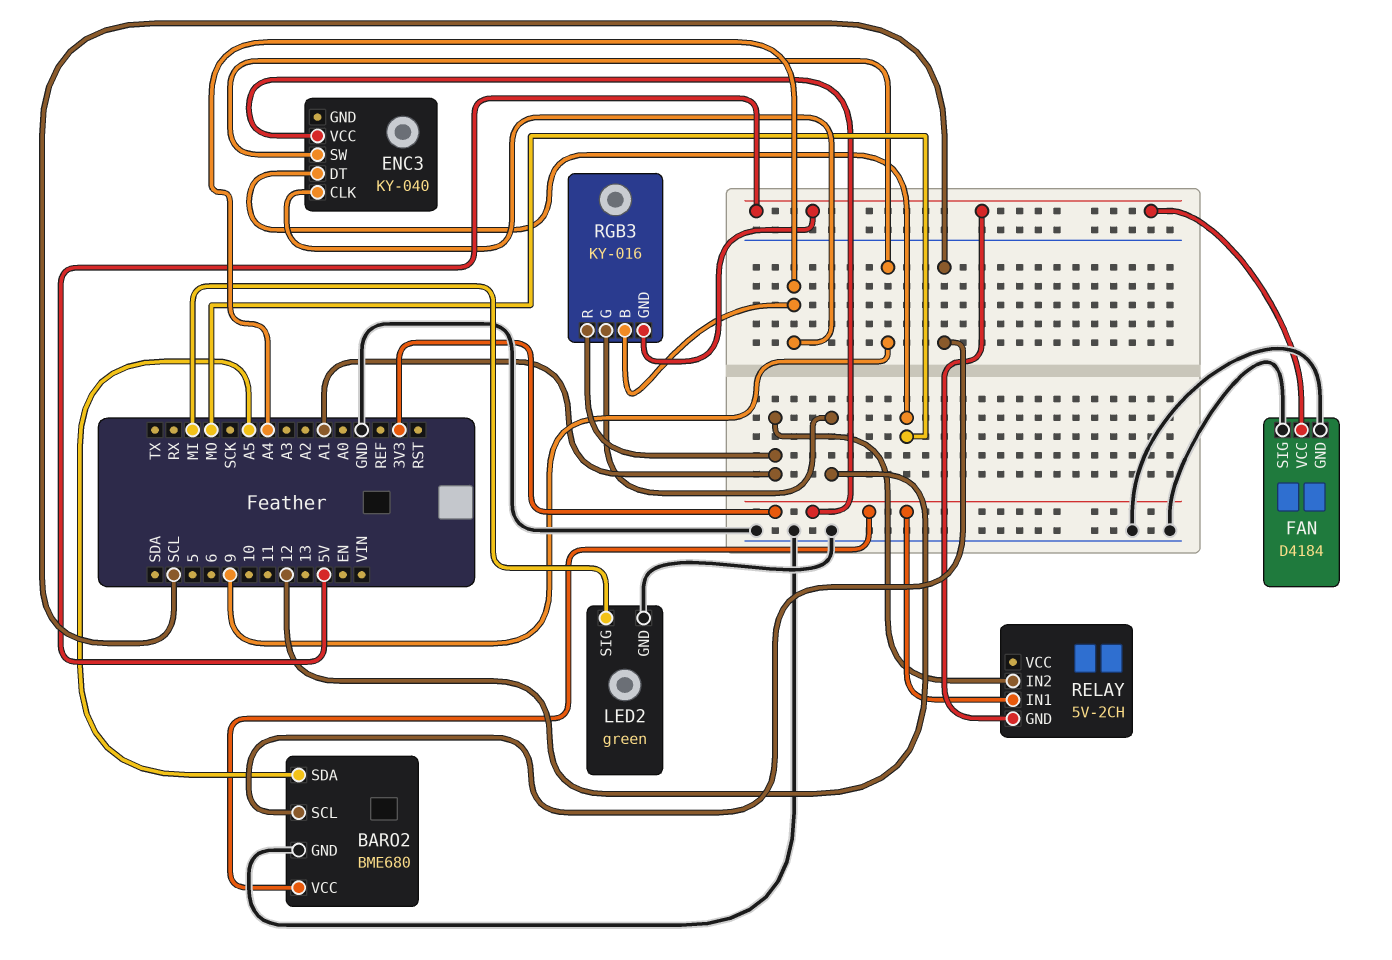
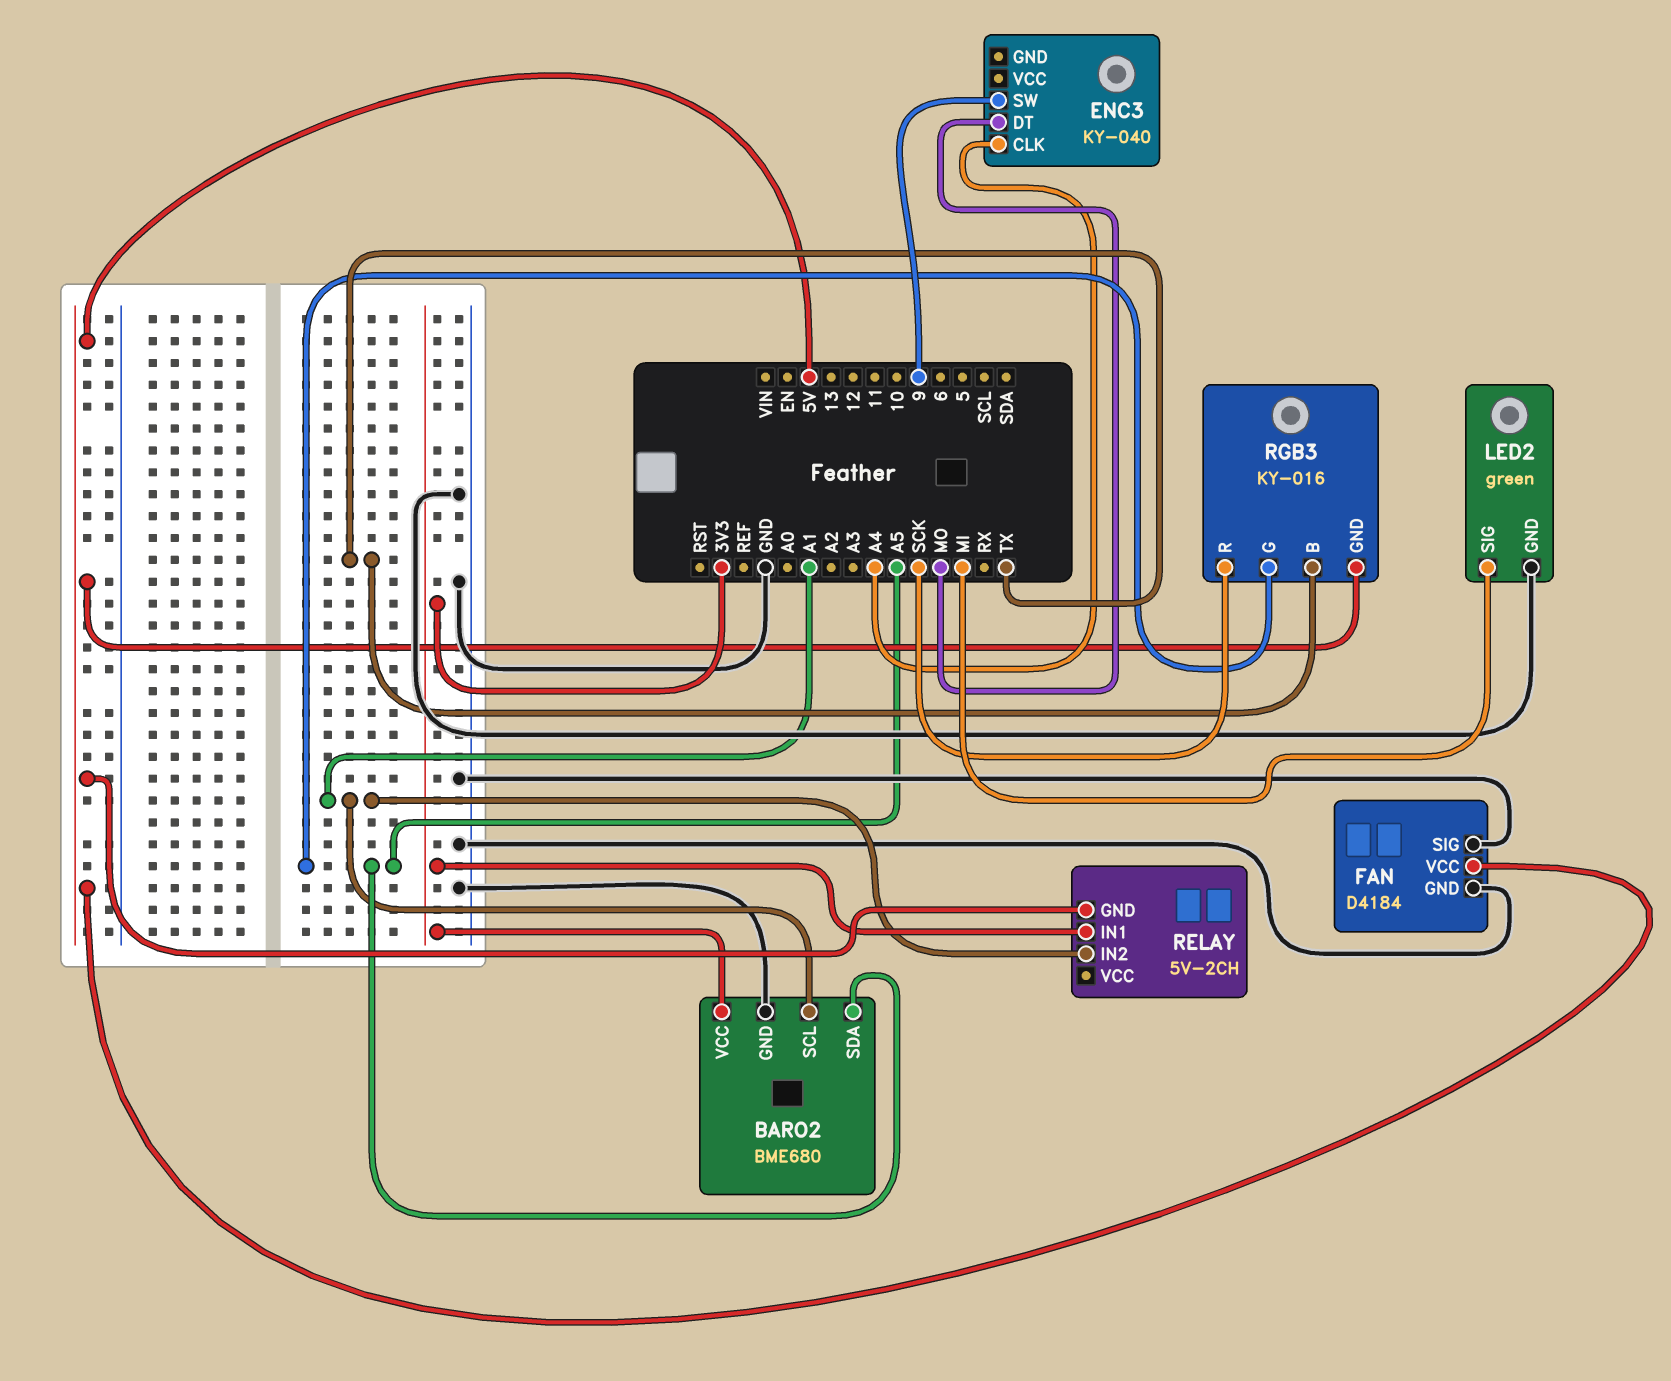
BARO2 pin SCL: SCL -> A1
ENC3 pin VCC: 3V3 -> none
RGB3 pin B: A4 -> TX
RGB3 pin G: 12 -> A5
RGB3 pin R: A1 -> SCK

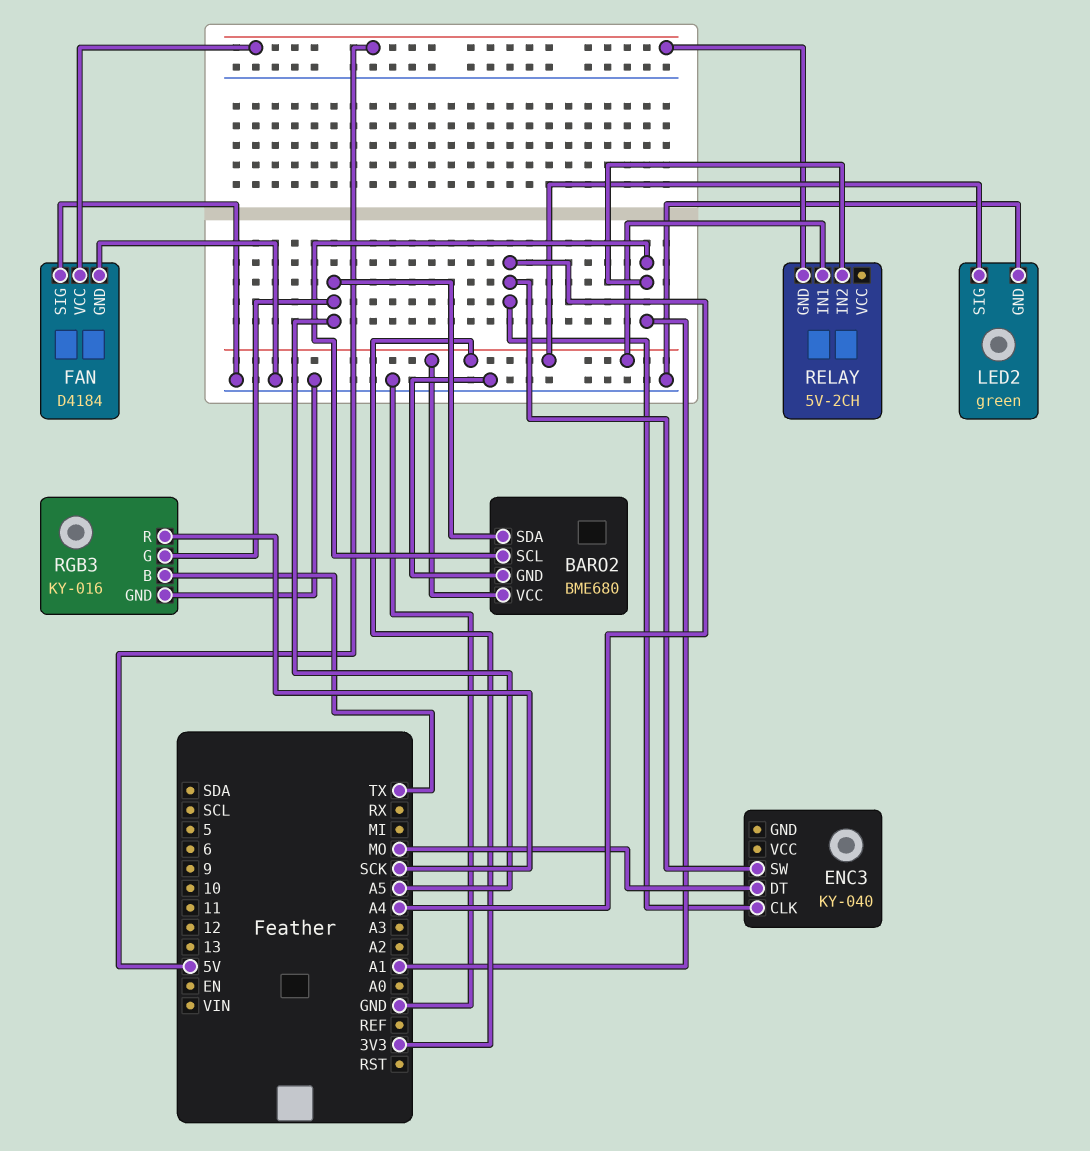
ENC3 pin SW: 9 -> A4
LED2 pin SIG: MI -> 3V3
RGB3 pin GND: 5V -> GND

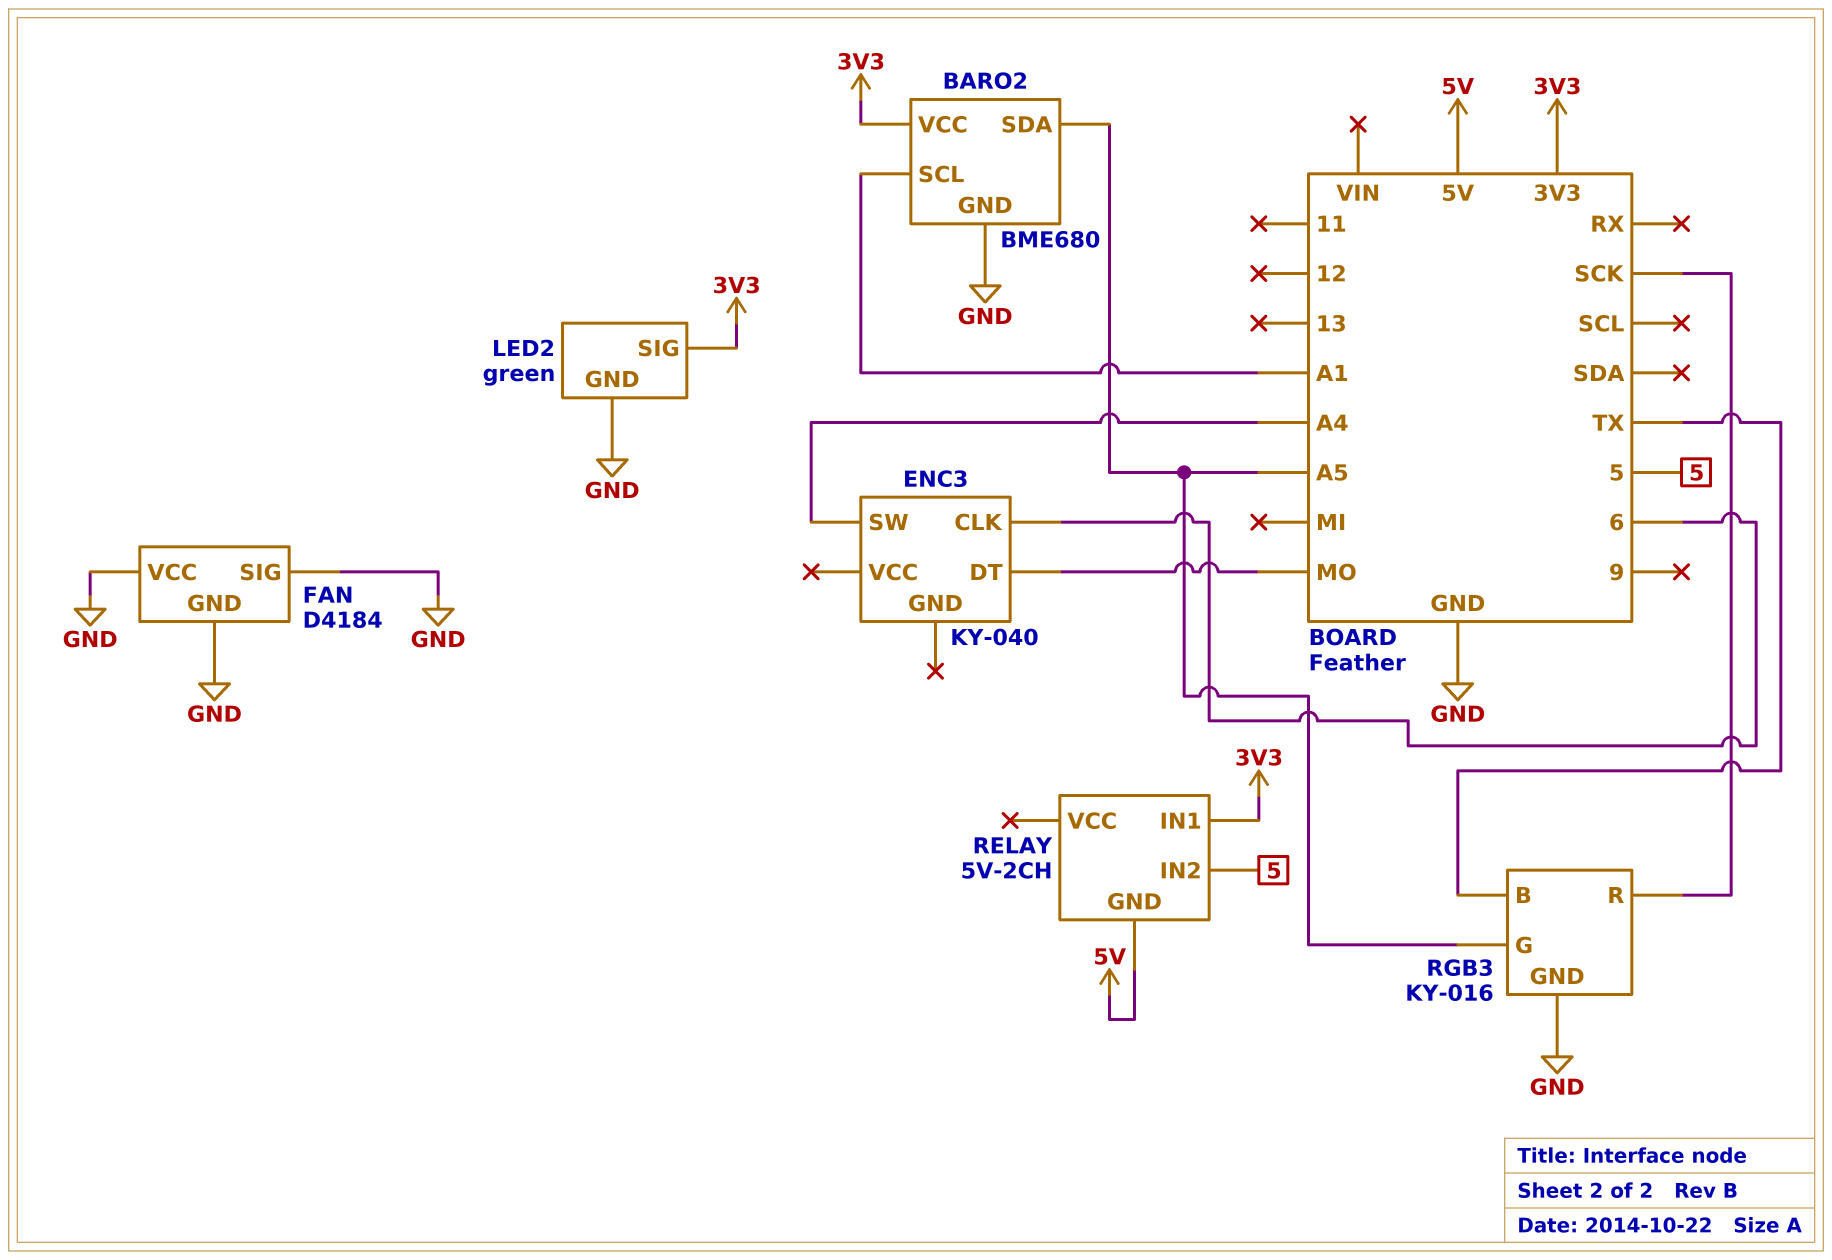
ENC3 pin CLK: A4 -> 6
FAN pin VCC: 5V -> GND
RELAY pin IN2: A1 -> 5

